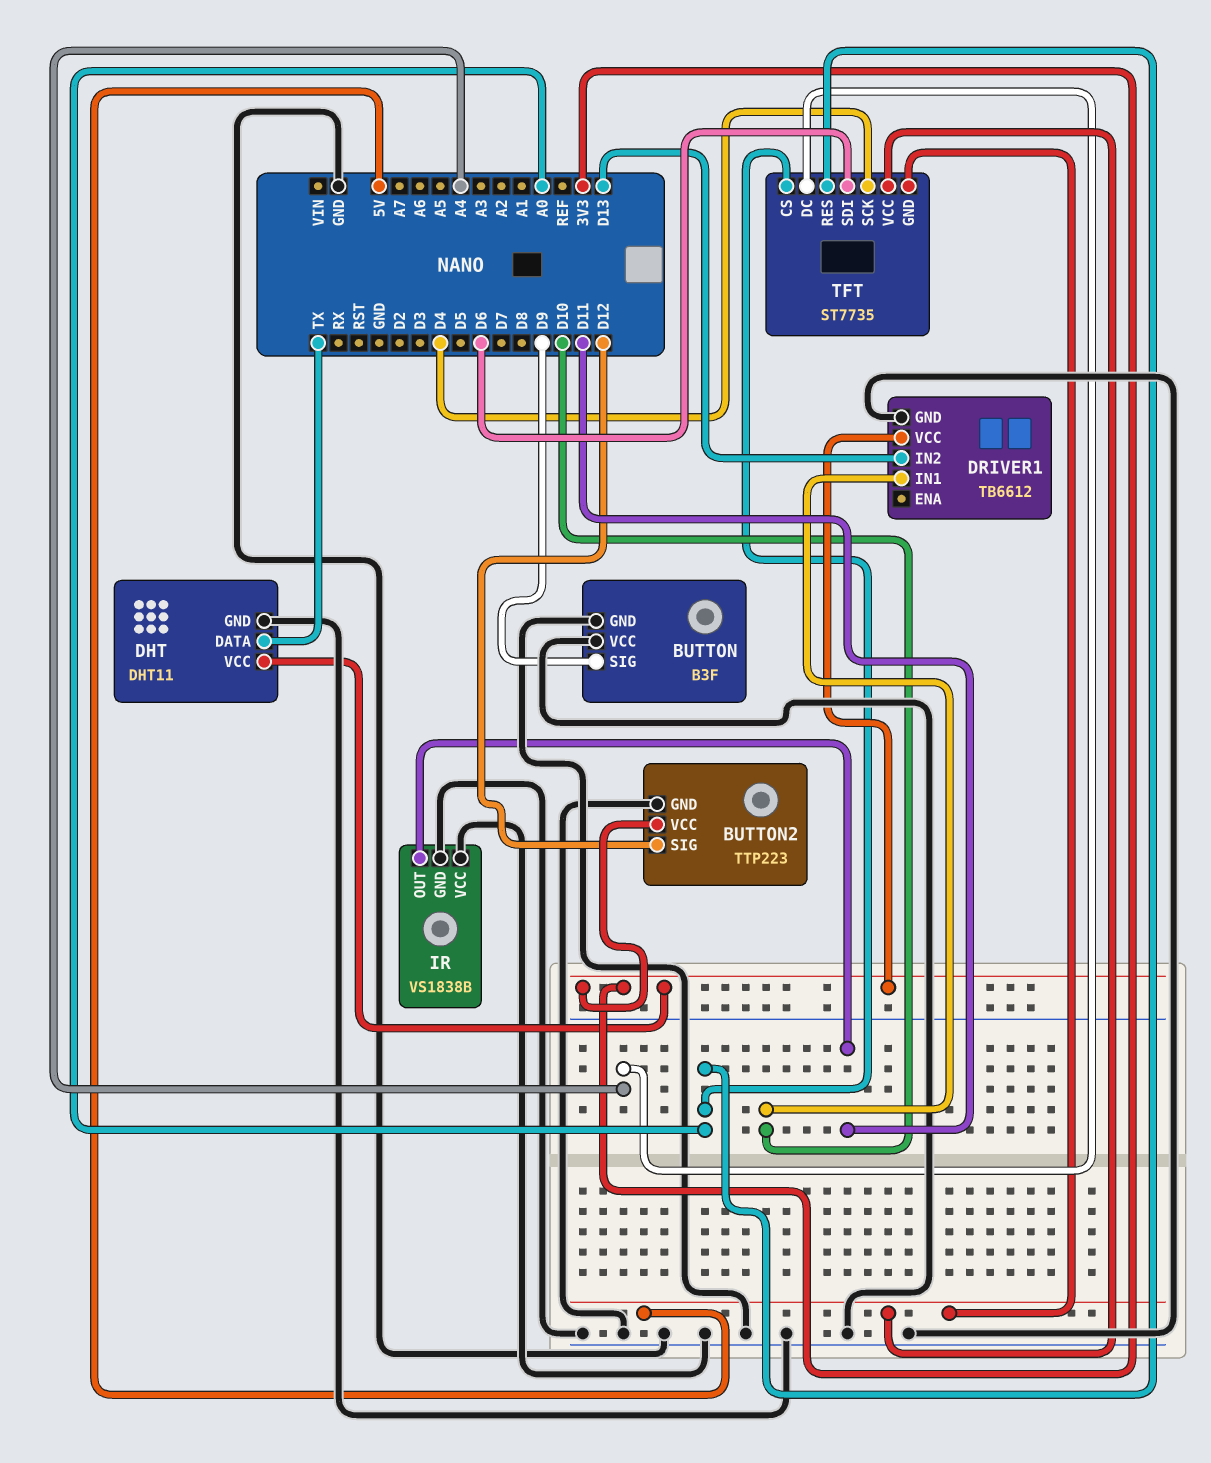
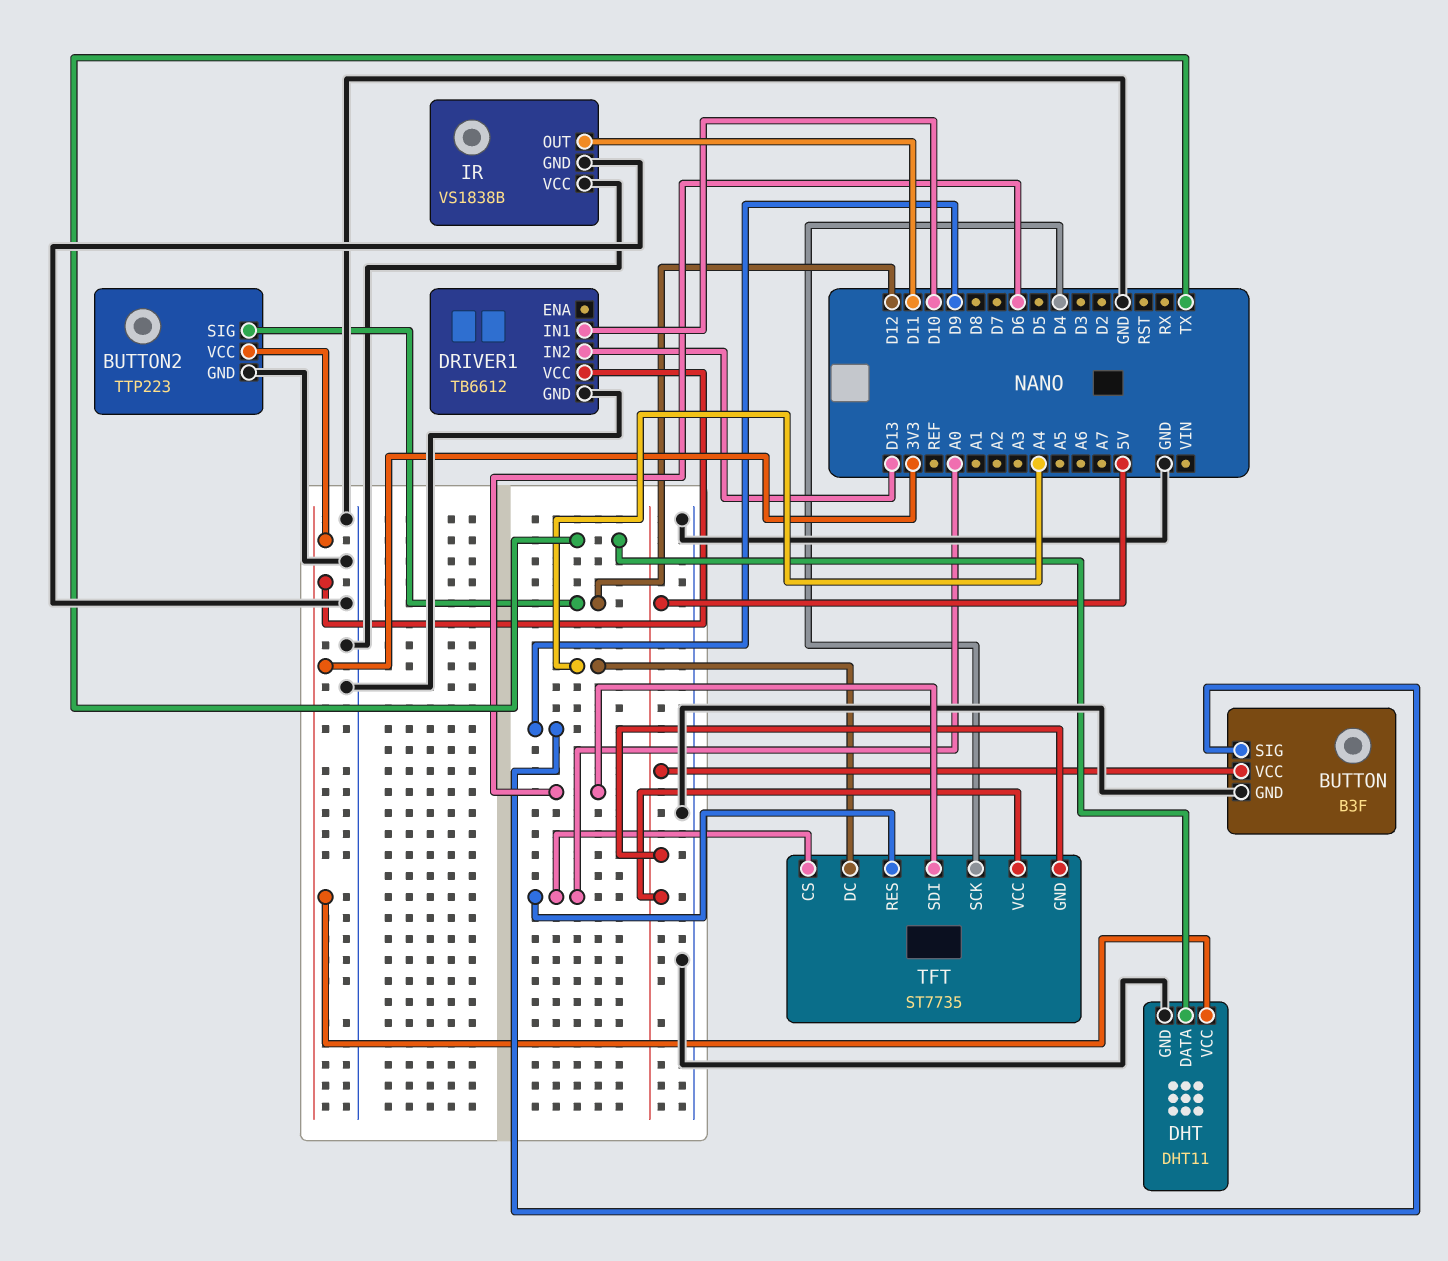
BUTTON pin VCC: GND -> 5V

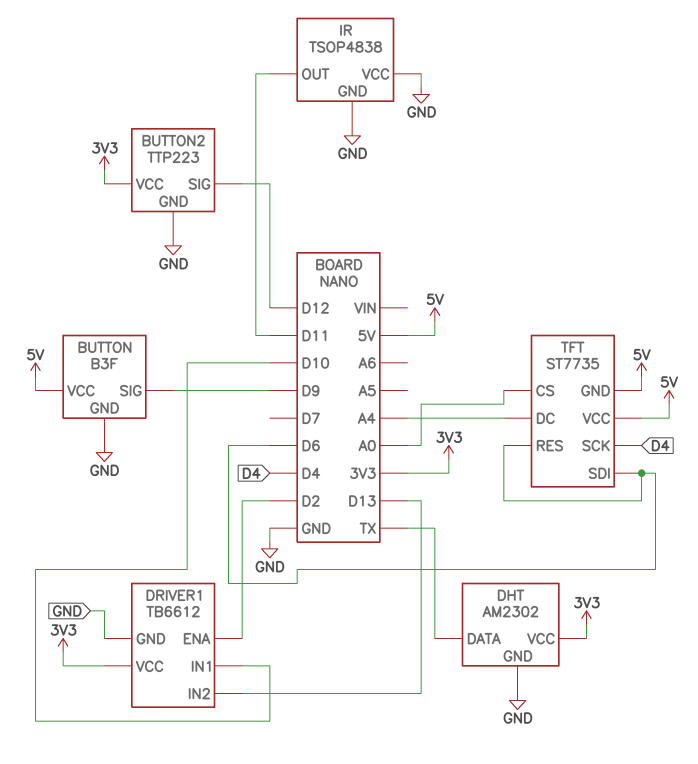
DHT: DHT11 -> AM2302
DRIVER1 pin ENA: none -> D2
IR: VS1838B -> TSOP4838
TFT pin RES: A0 -> D6

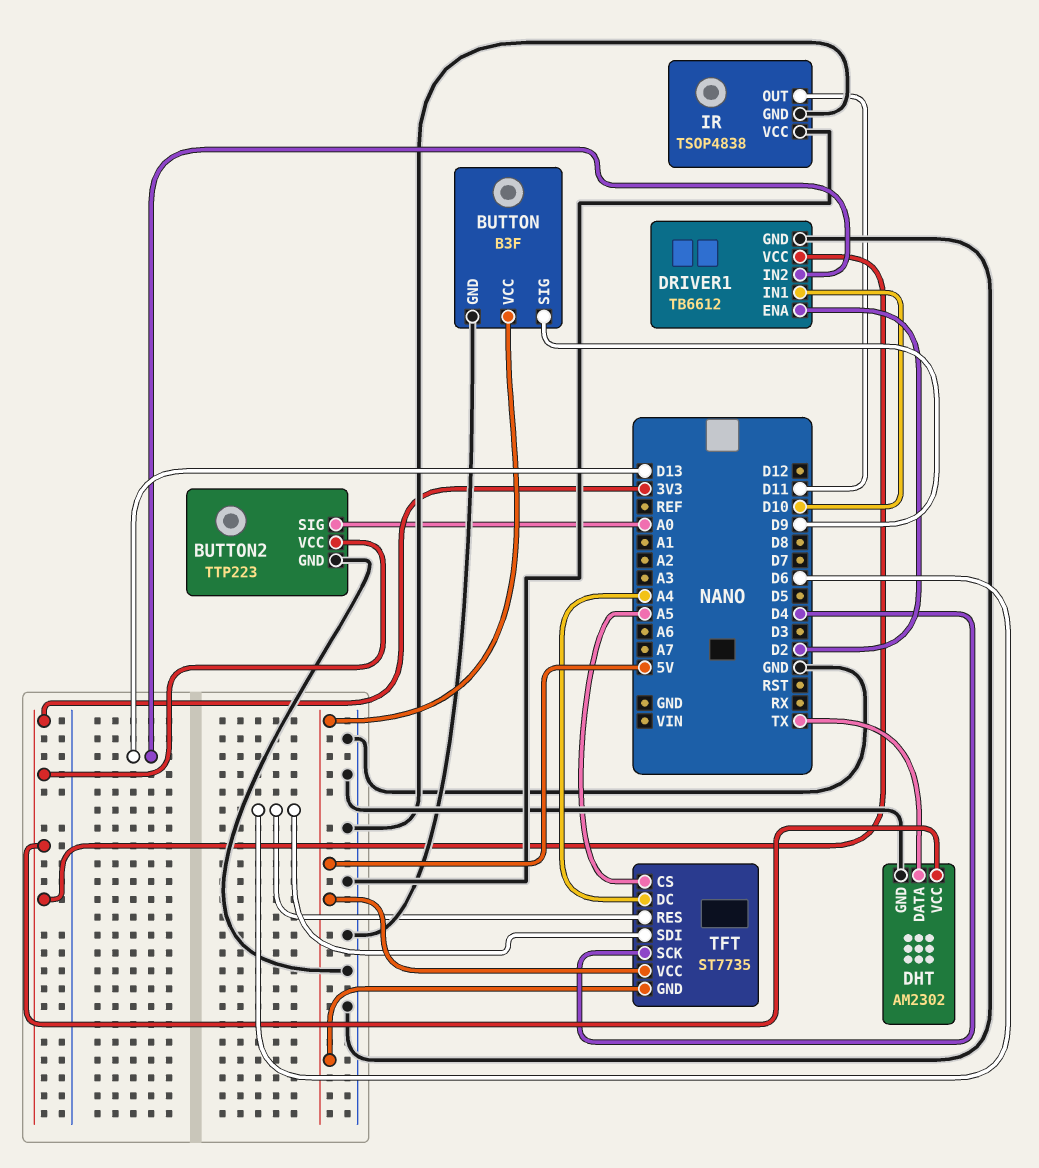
BUTTON2 pin SIG: D12 -> A0
TFT pin CS: A0 -> A5

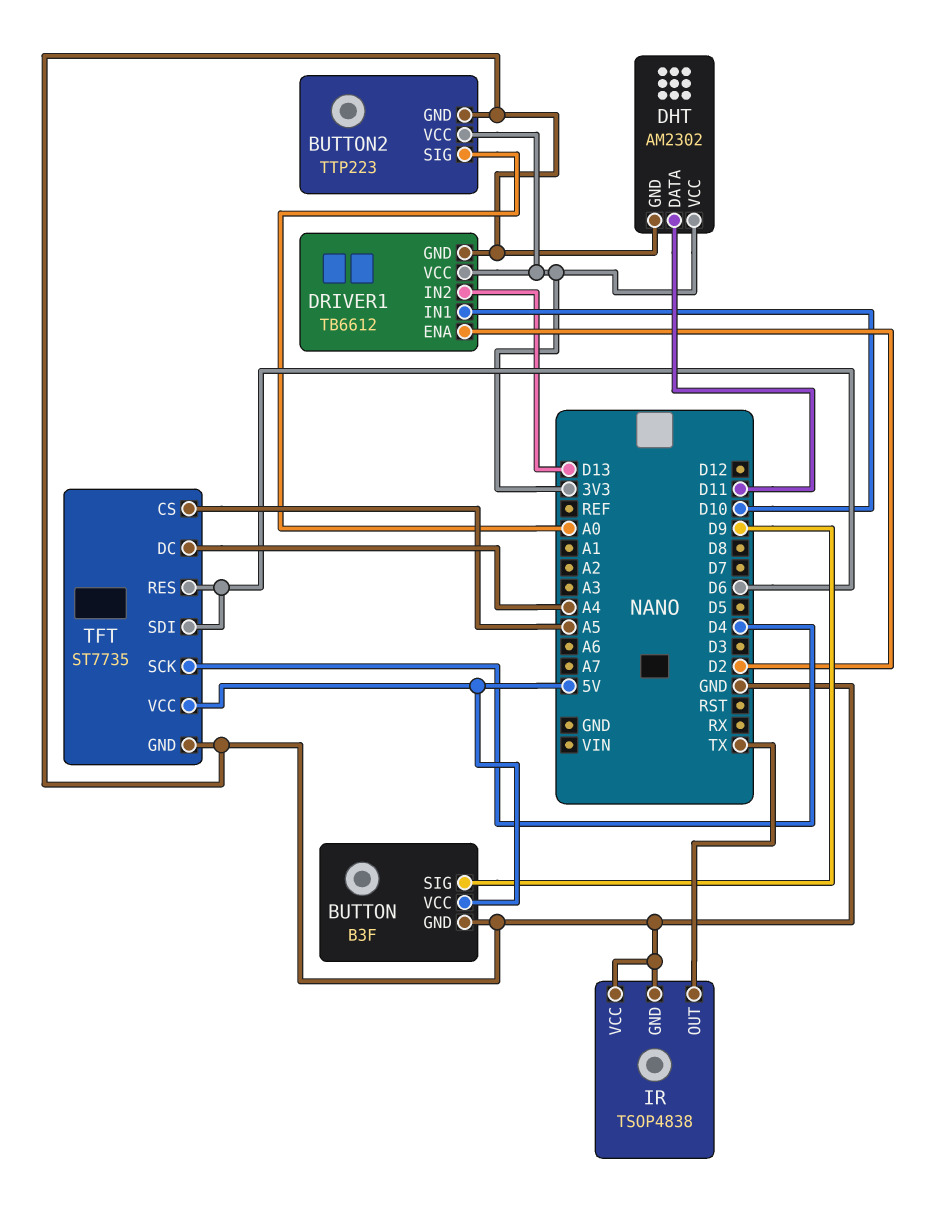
DHT pin DATA: TX -> D11
IR pin OUT: D11 -> TX
TFT pin GND: 5V -> GND

